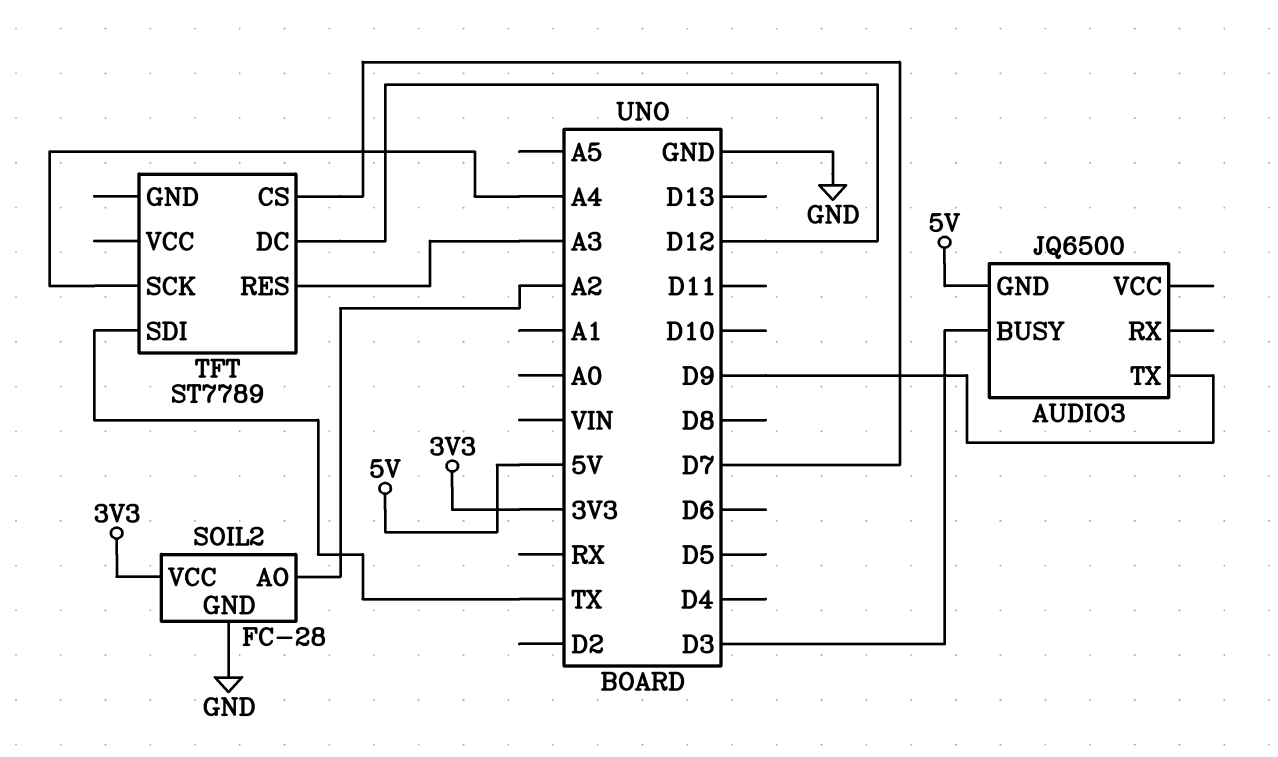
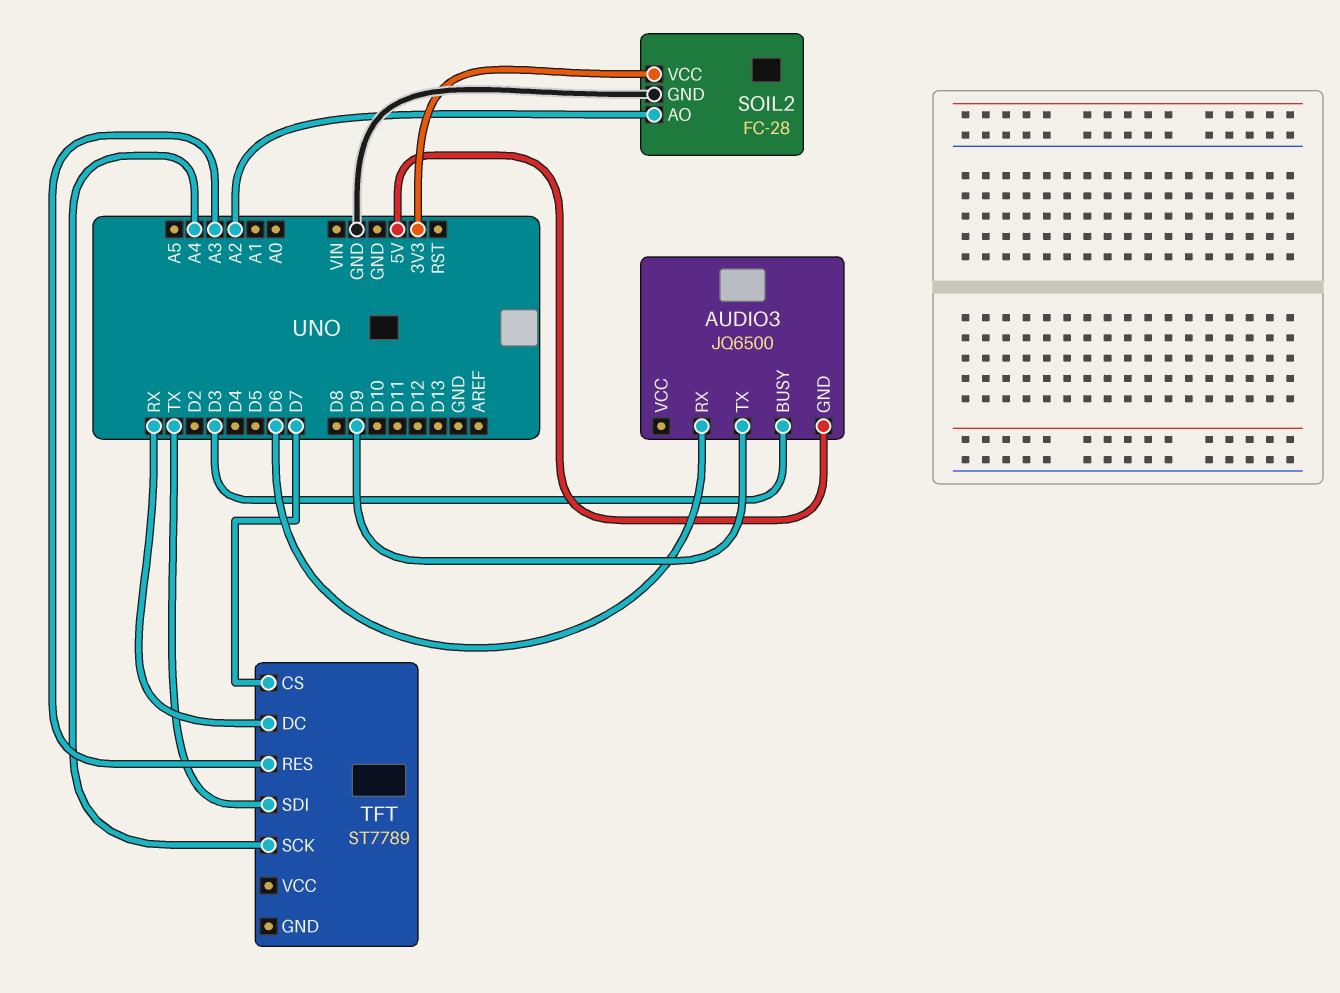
AUDIO3 pin RX: none -> D6
TFT pin DC: D12 -> RX

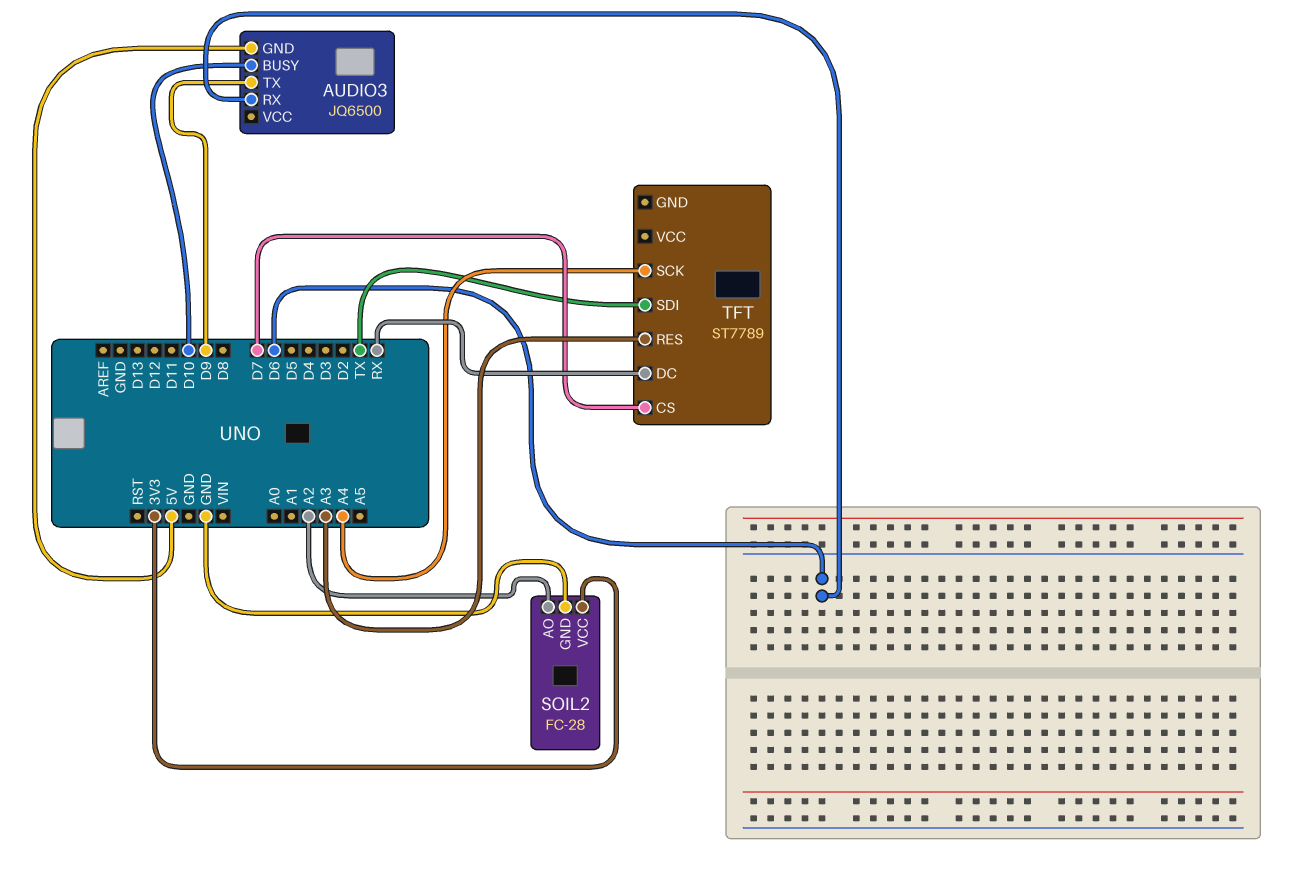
AUDIO3 pin BUSY: D3 -> D10

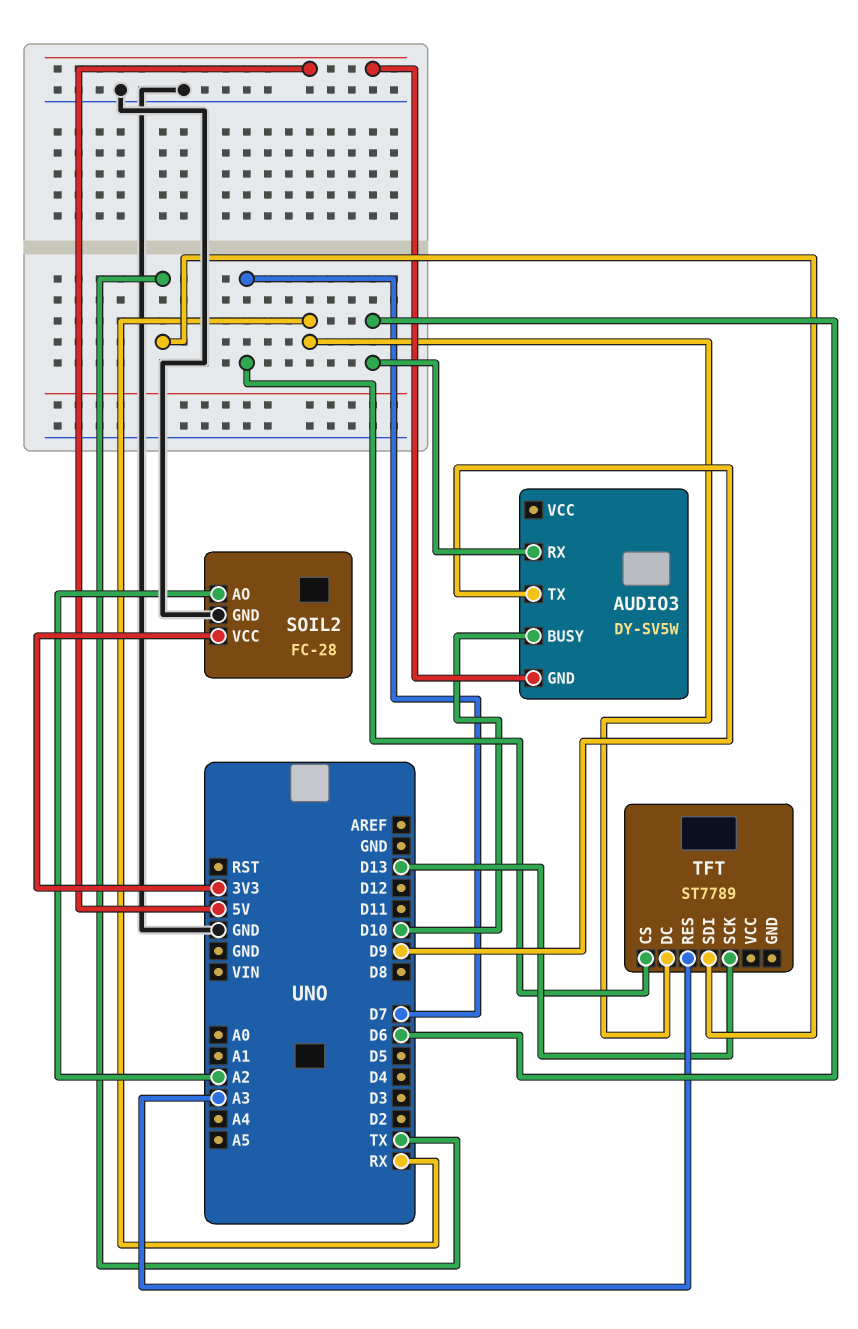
AUDIO3: JQ6500 -> DY-SV5W
TFT pin SCK: A4 -> D13

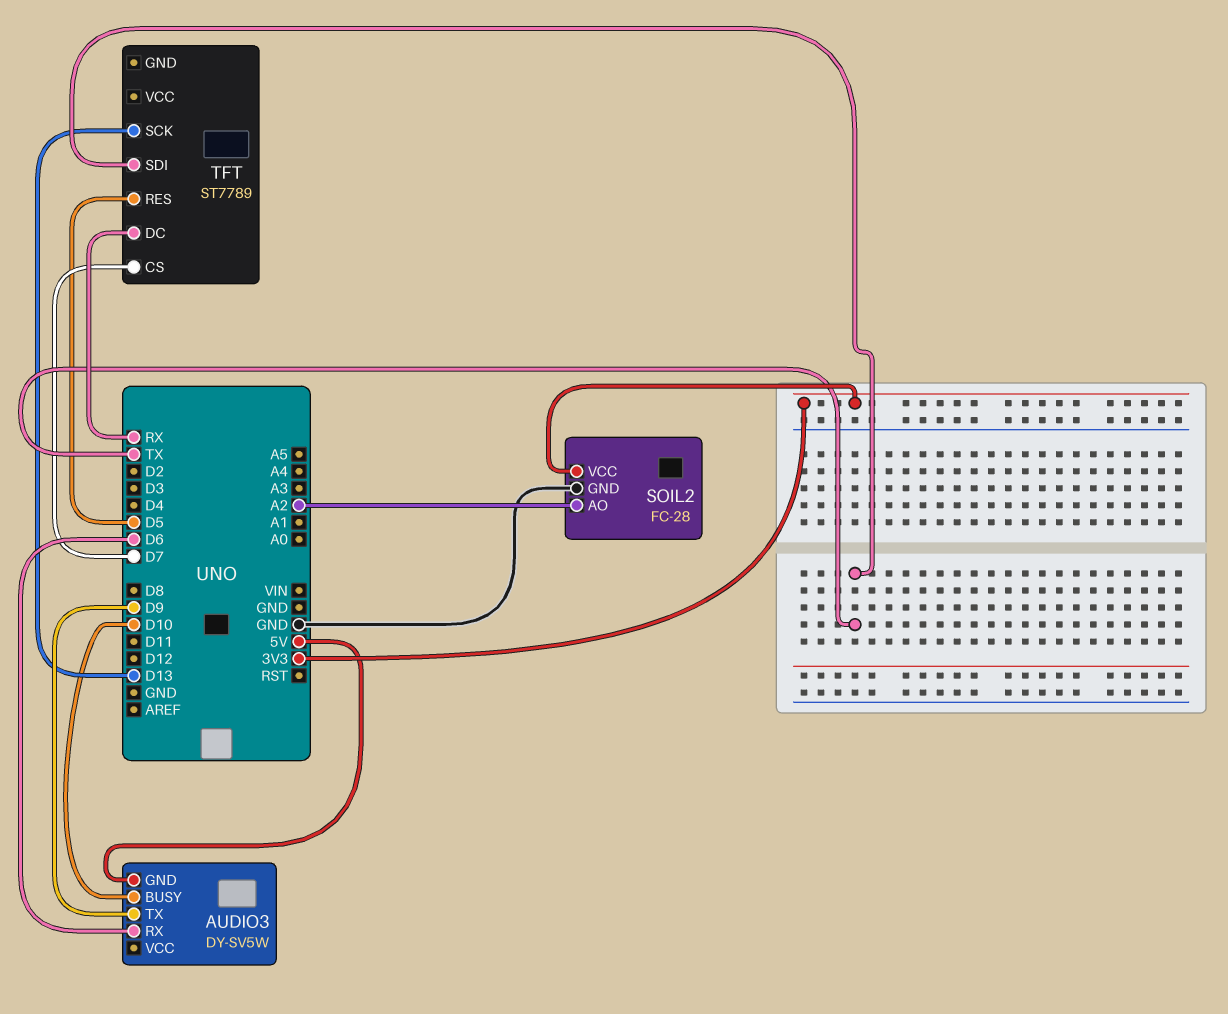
TFT pin RES: A3 -> D5

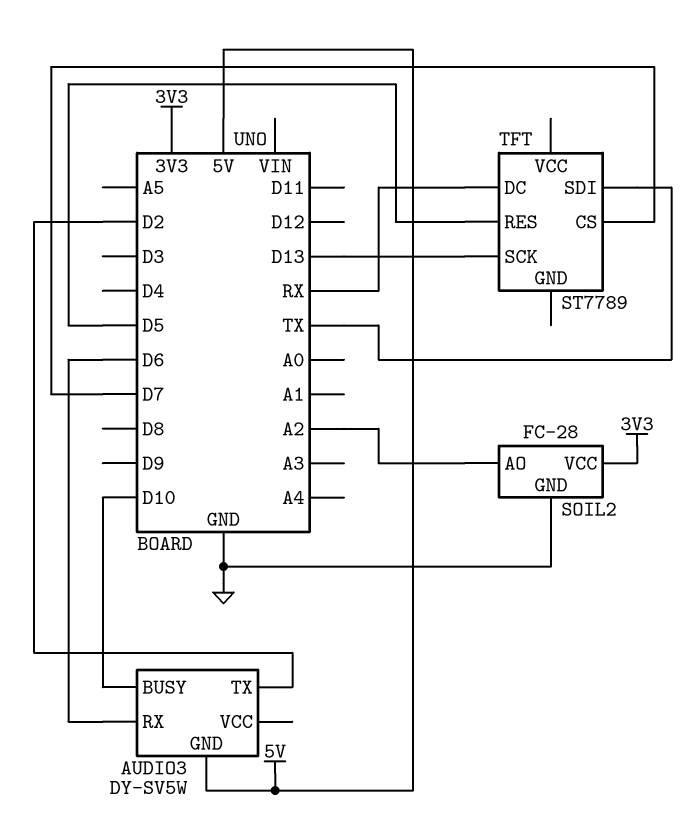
AUDIO3 pin TX: D9 -> D2

